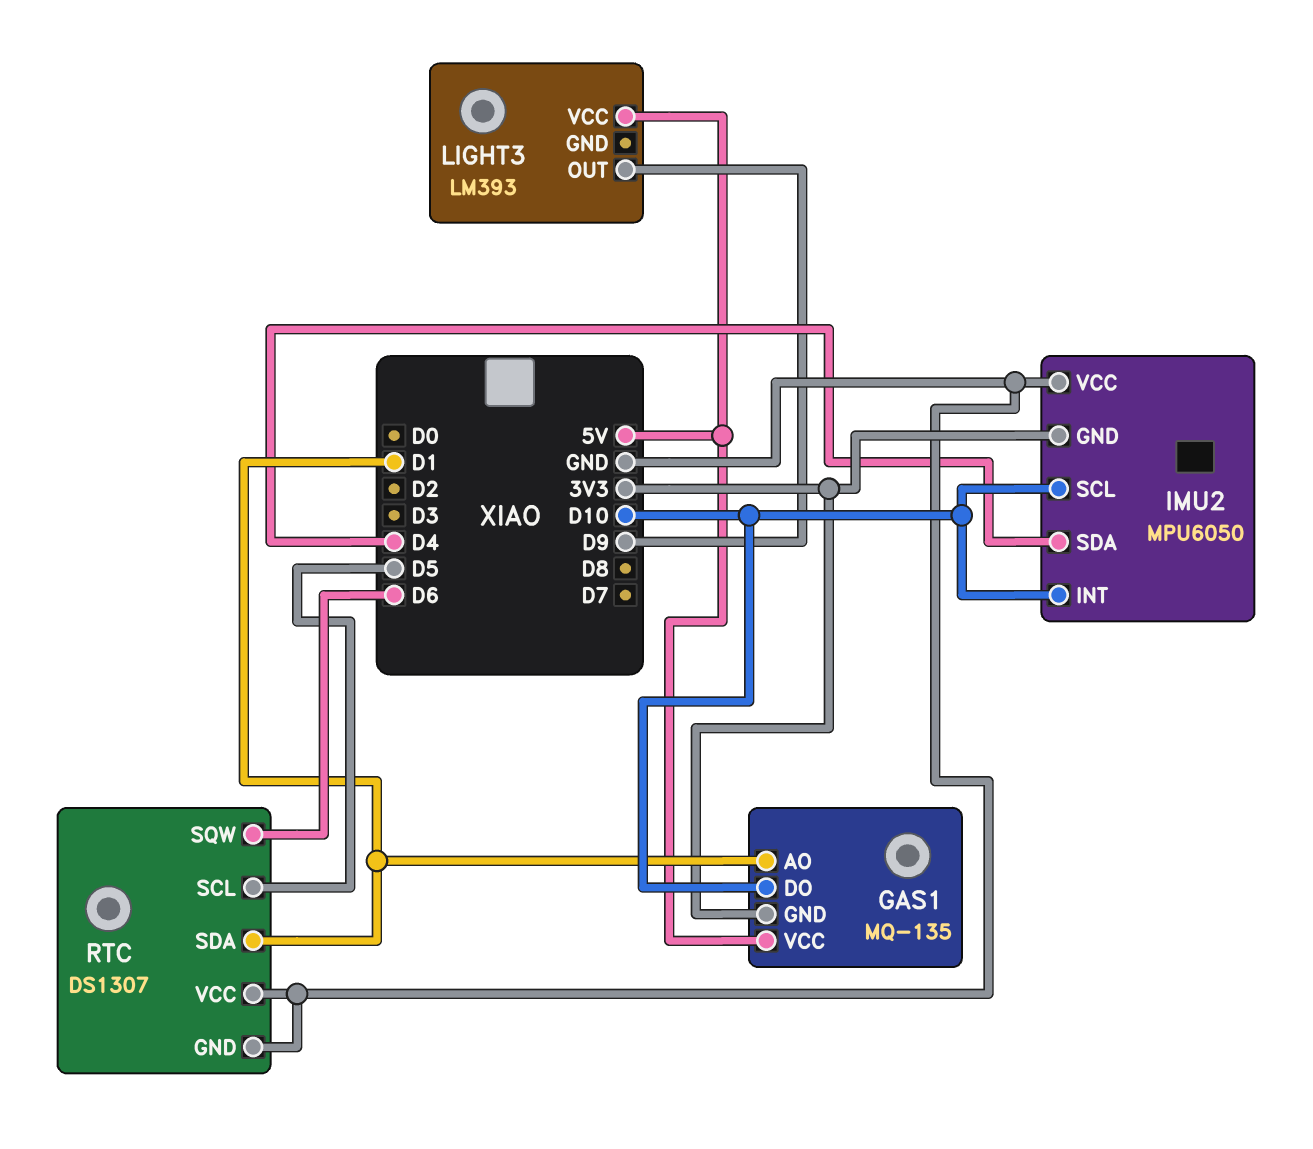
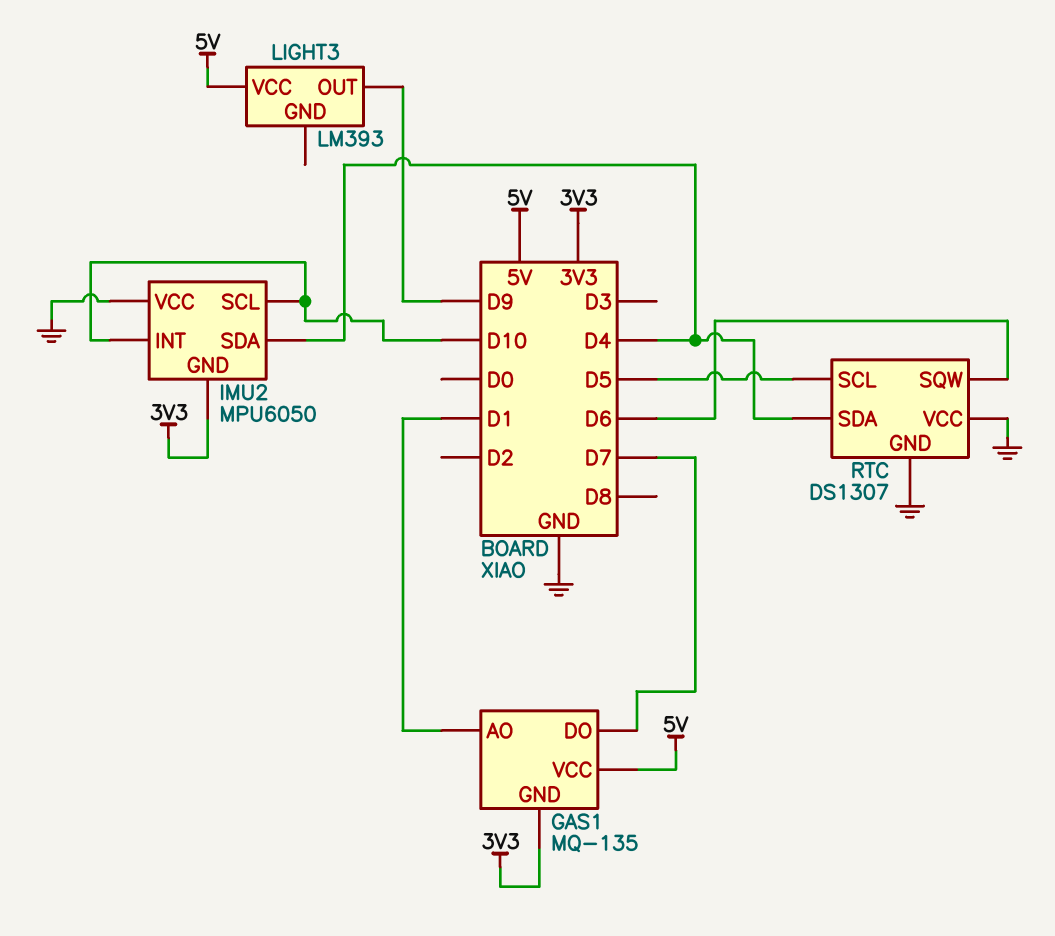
GAS1 pin DO: D10 -> D7
RTC pin SDA: D1 -> D4

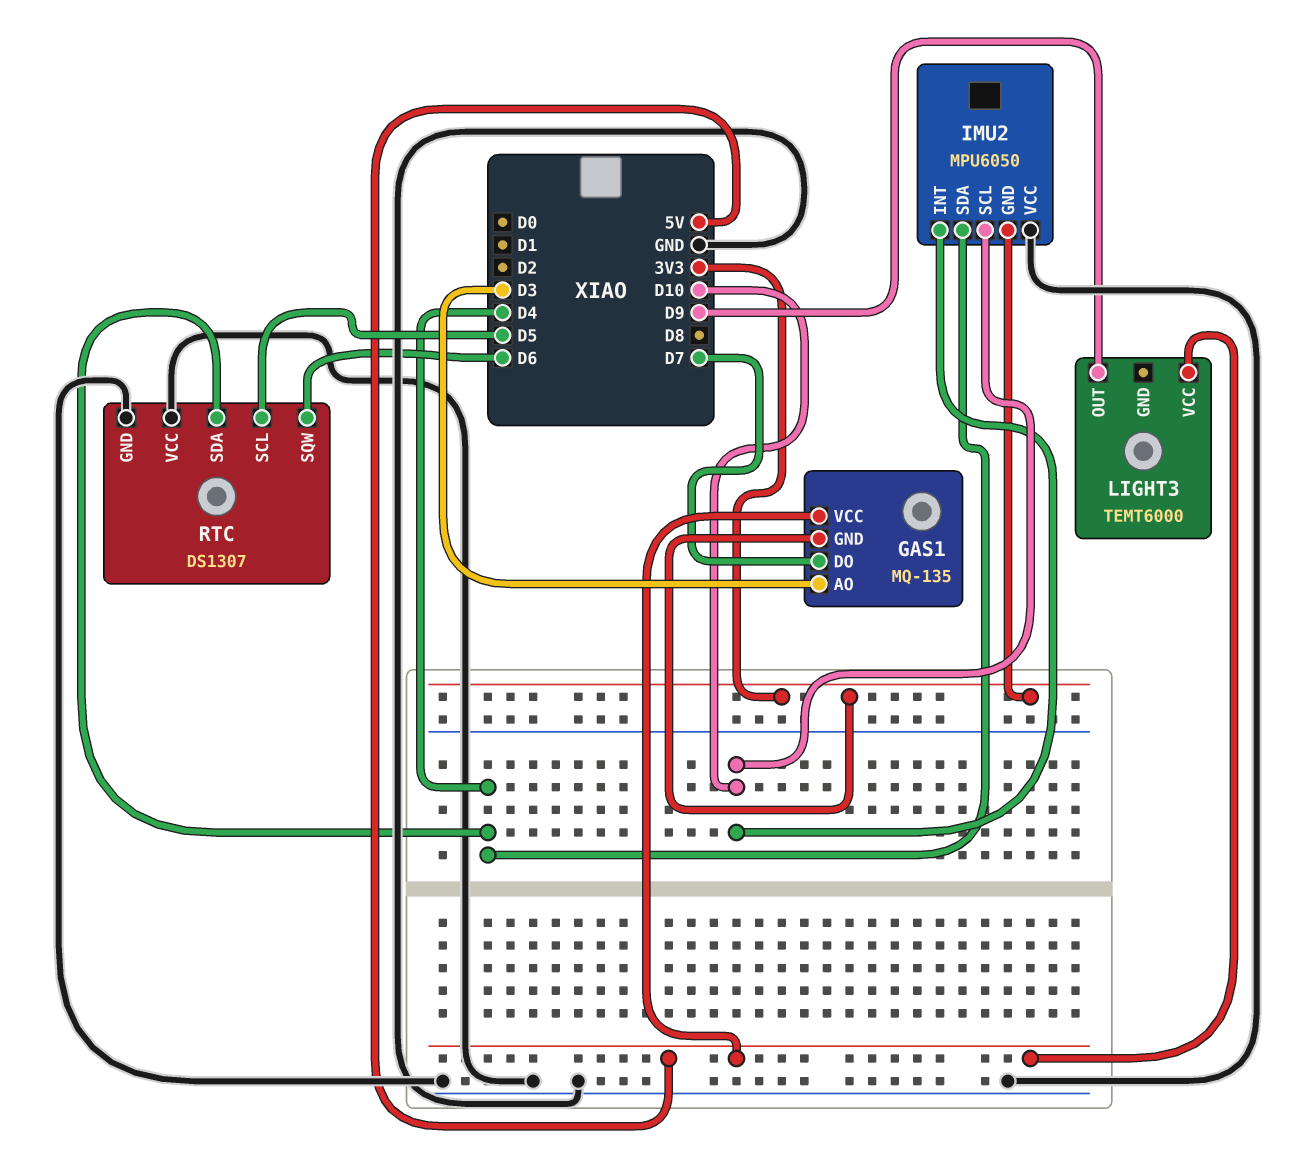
GAS1 pin AO: D1 -> D3
LIGHT3: LM393 -> TEMT6000

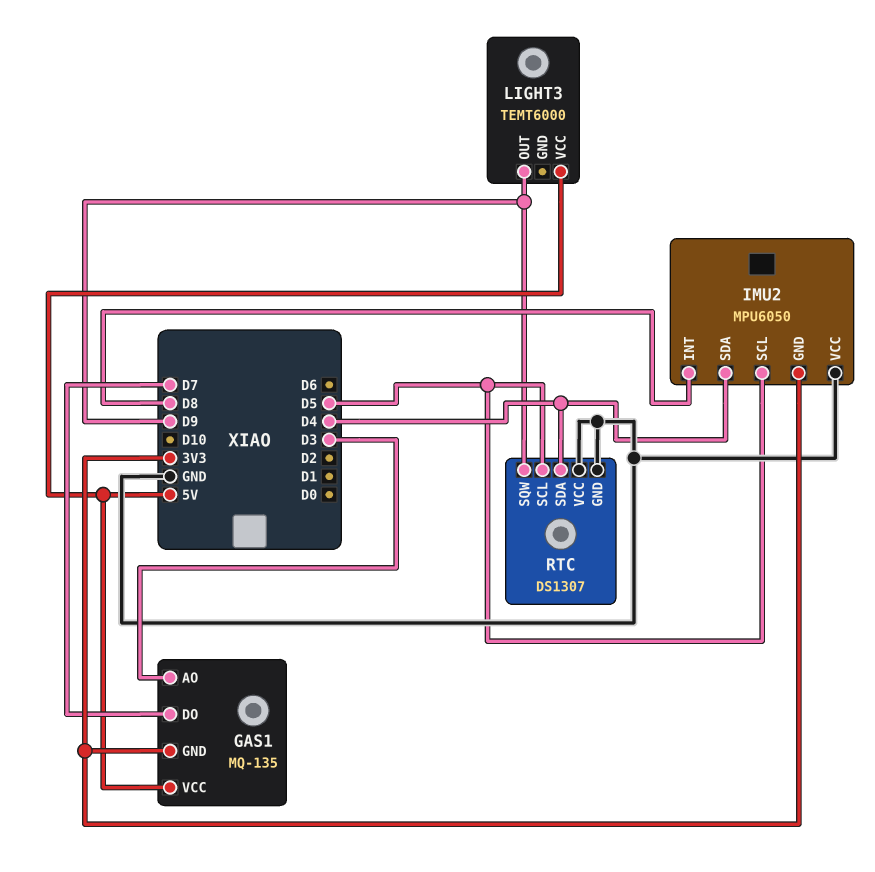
IMU2 pin INT: D10 -> D8
IMU2 pin SCL: D10 -> D5
RTC pin SQW: D6 -> D9

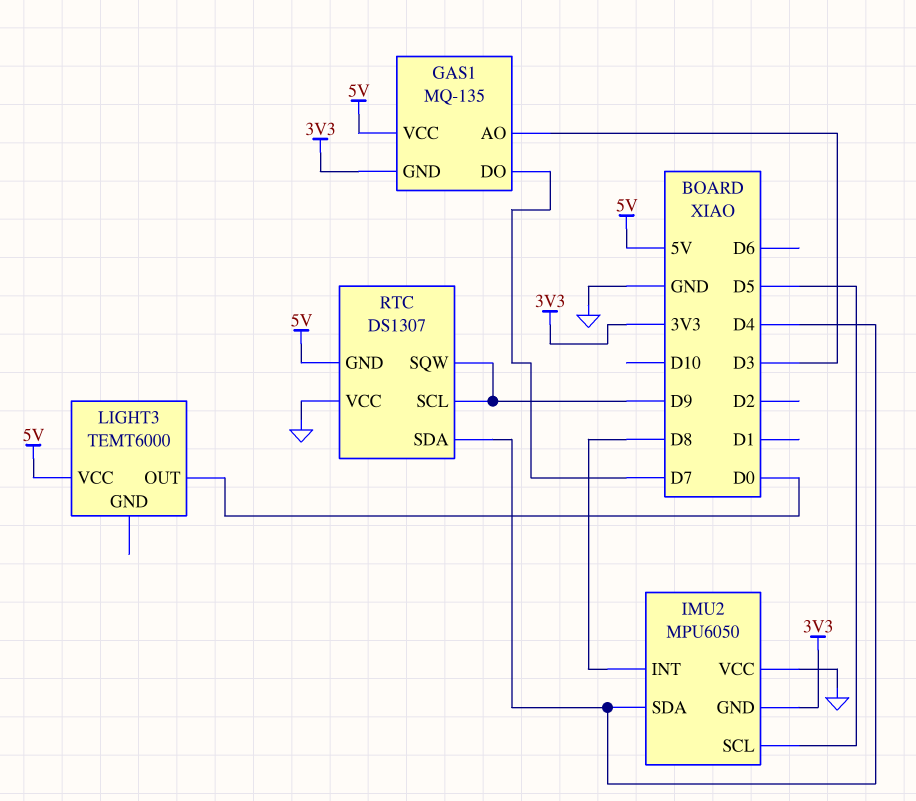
LIGHT3 pin OUT: D9 -> D0
RTC pin GND: GND -> 5V
RTC pin SCL: D5 -> D9

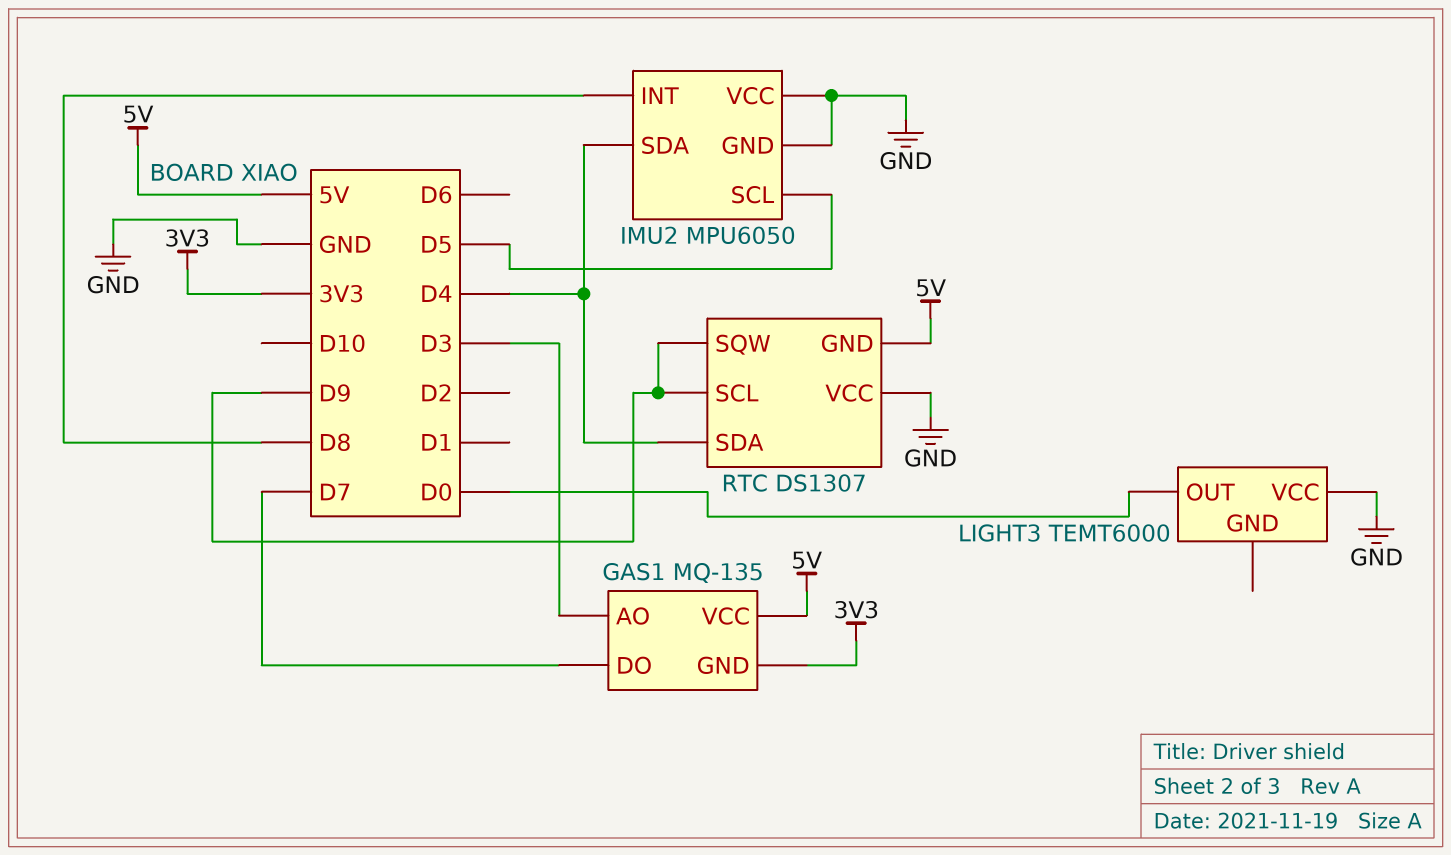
IMU2 pin GND: 3V3 -> GND
LIGHT3 pin VCC: 5V -> GND

